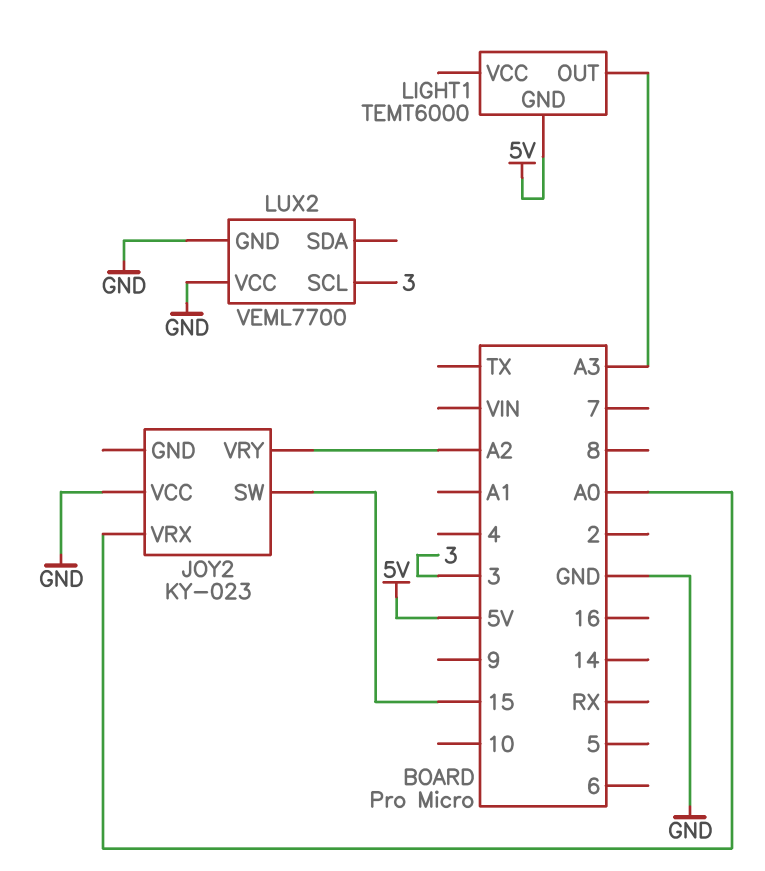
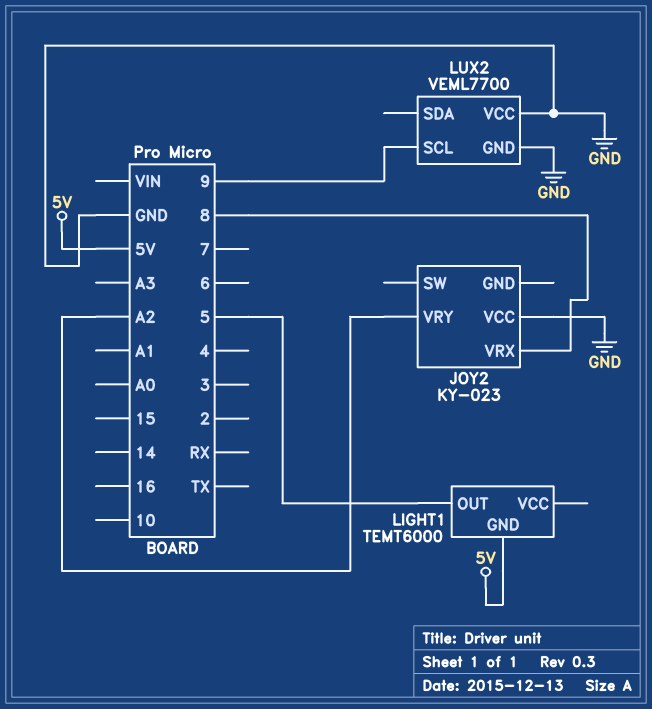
JOY2 pin SW: 15 -> none
JOY2 pin VRX: A0 -> 8
LIGHT1 pin OUT: A3 -> 5
LUX2 pin SCL: 3 -> 9

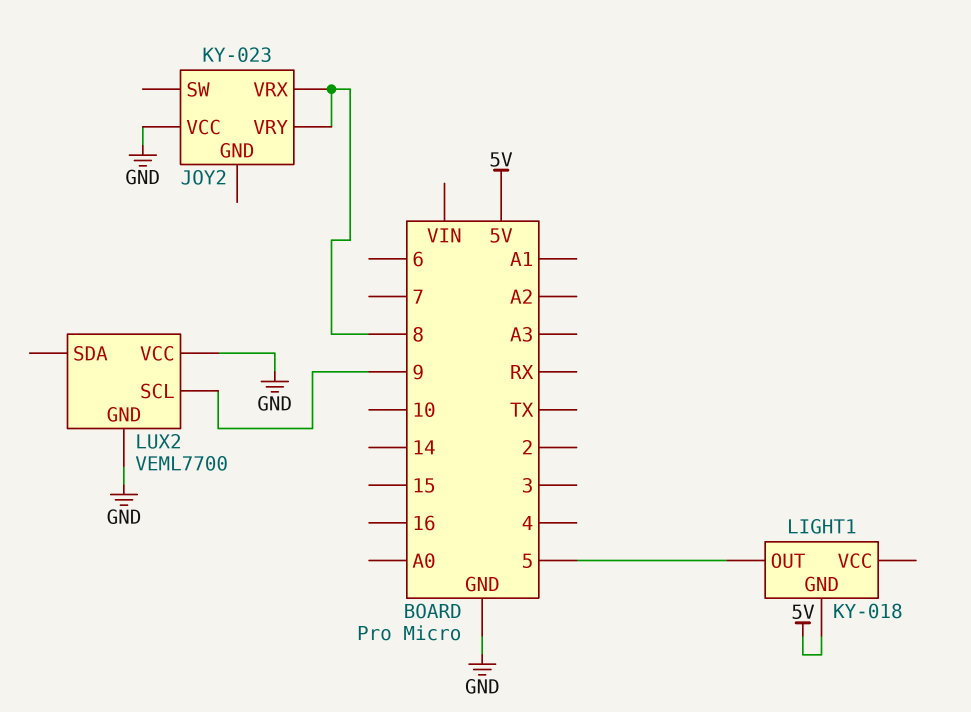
JOY2 pin VRY: A2 -> 8
LIGHT1: TEMT6000 -> KY-018

